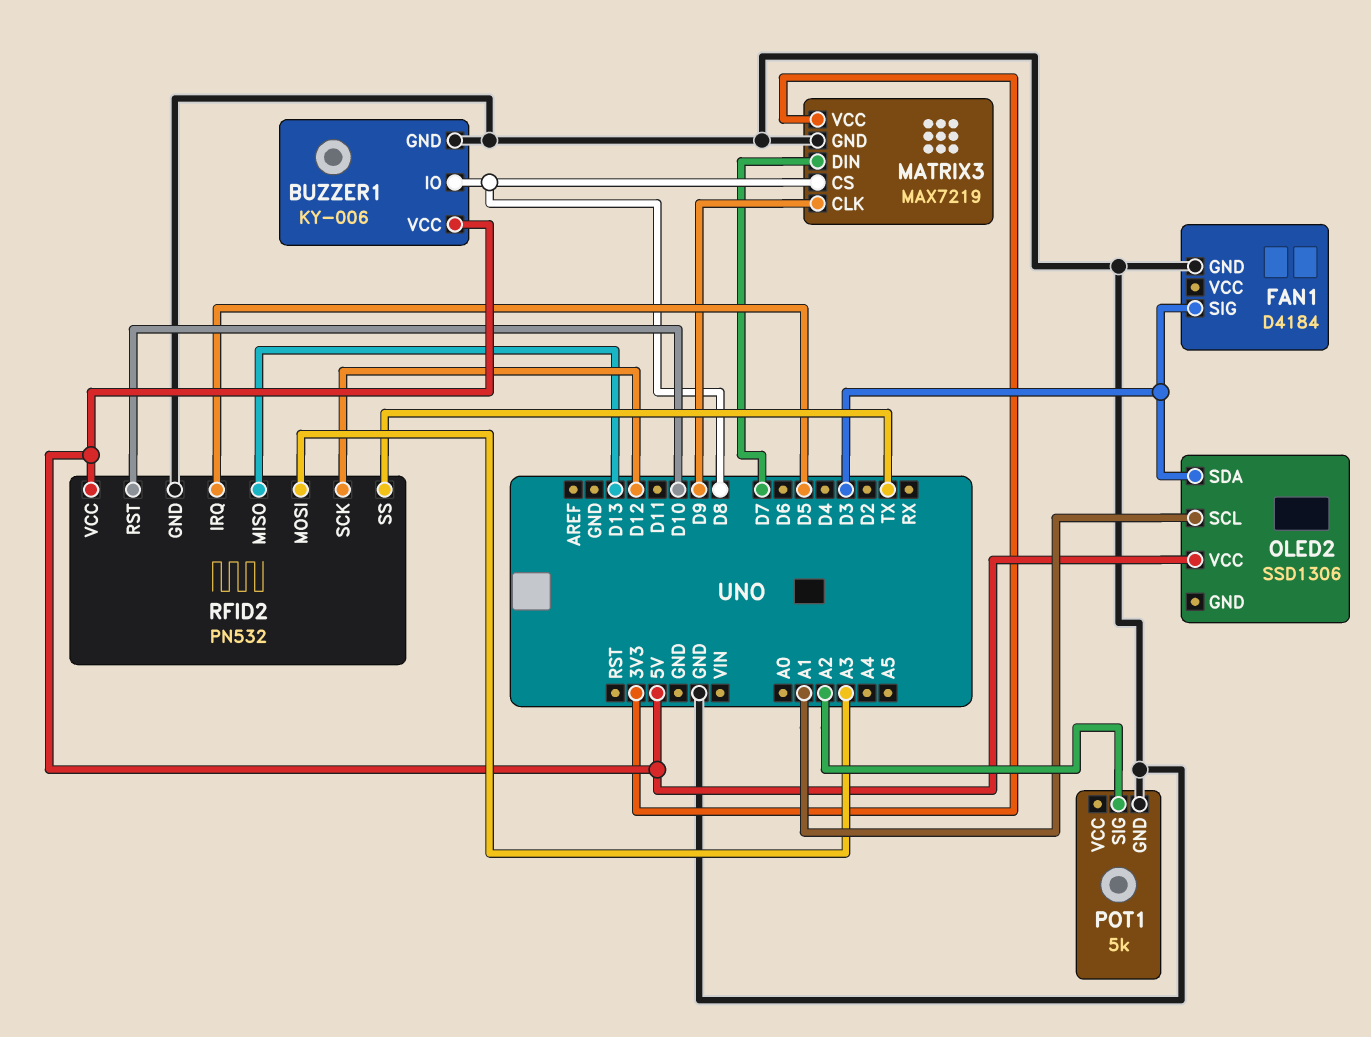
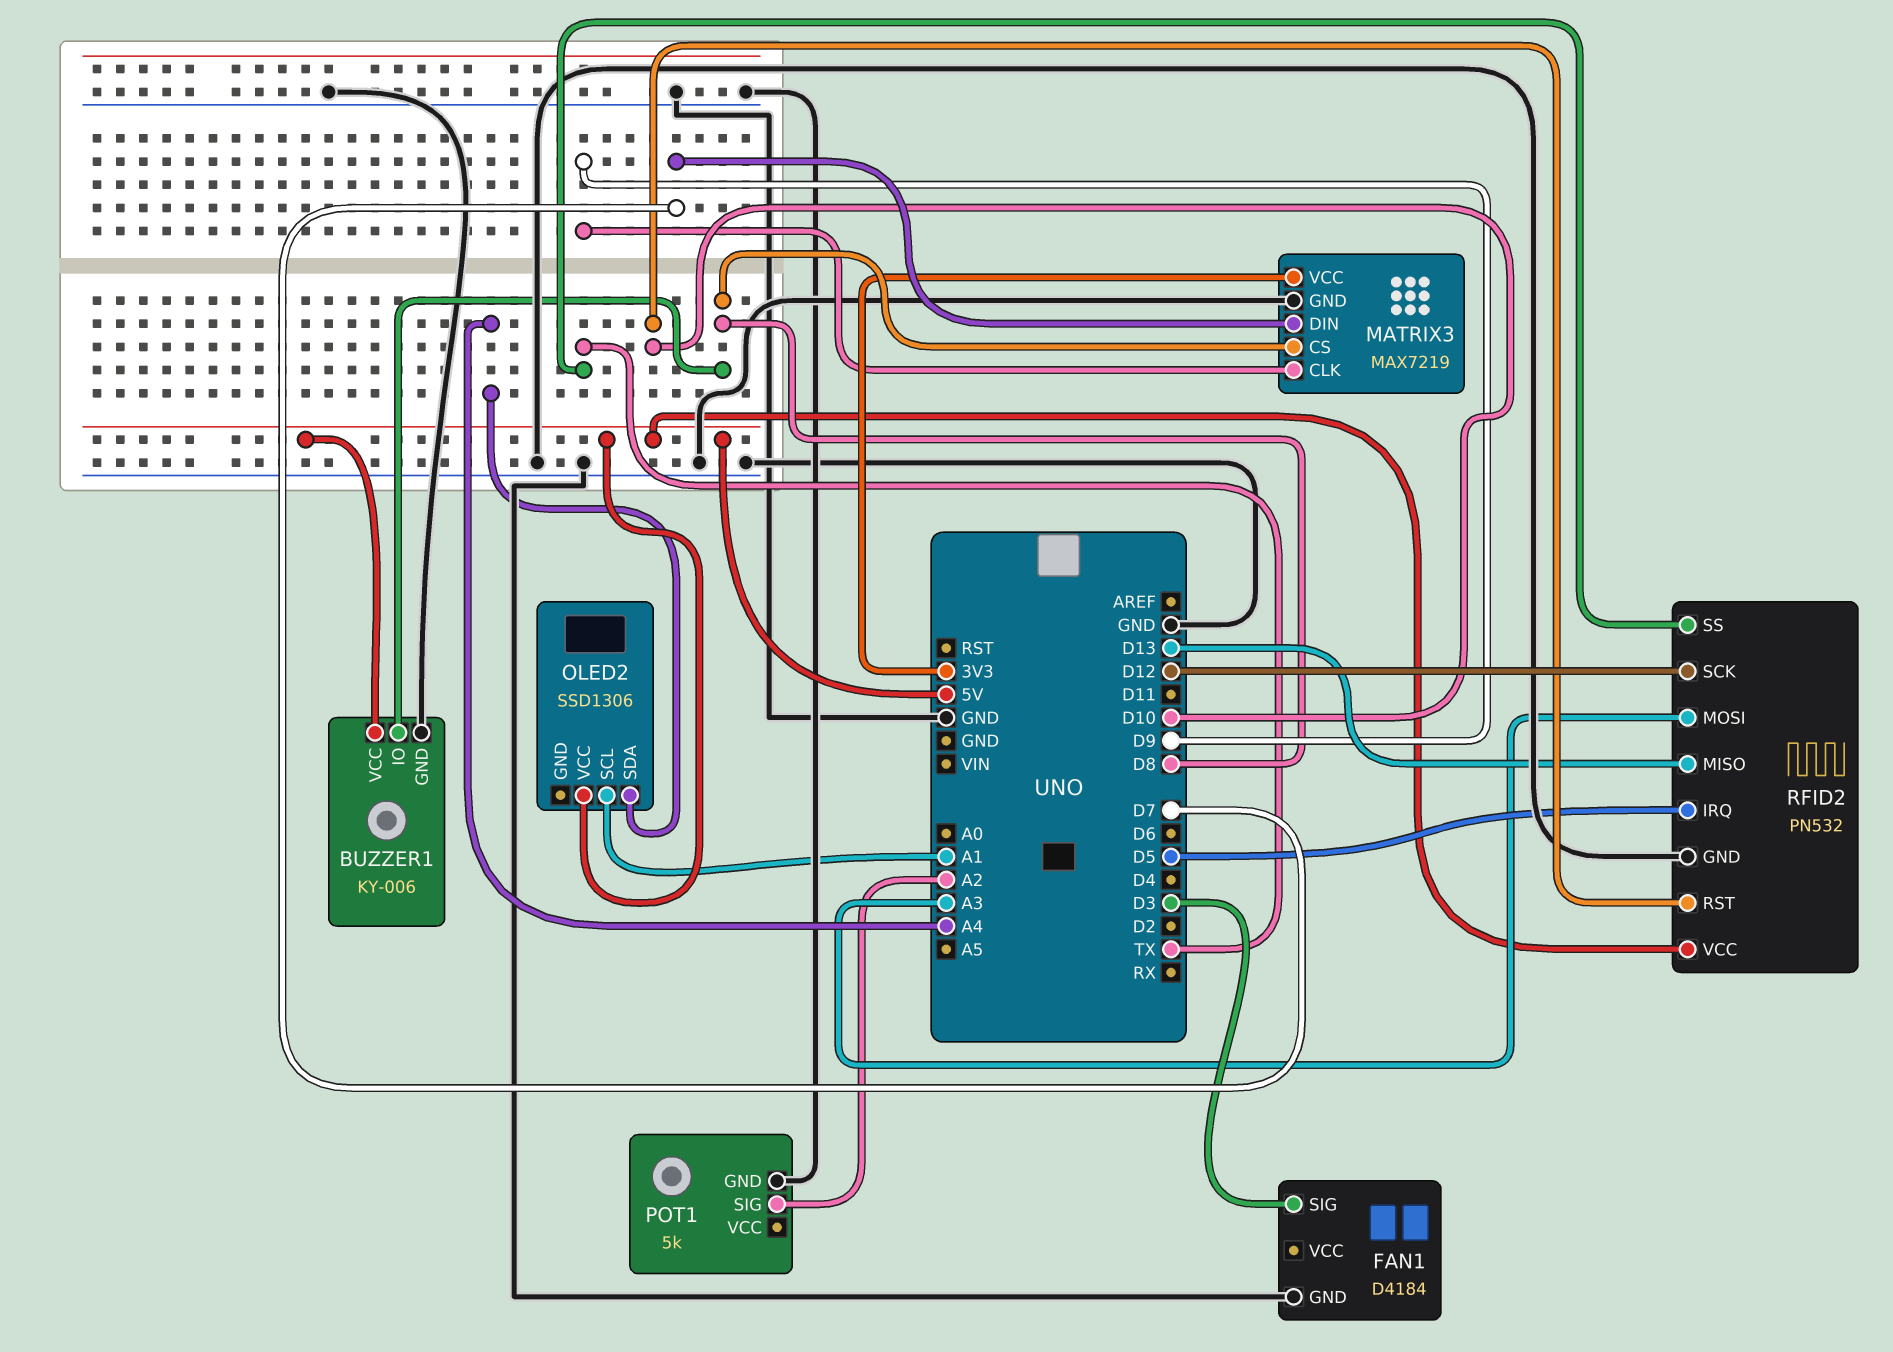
OLED2 pin SDA: D3 -> A4

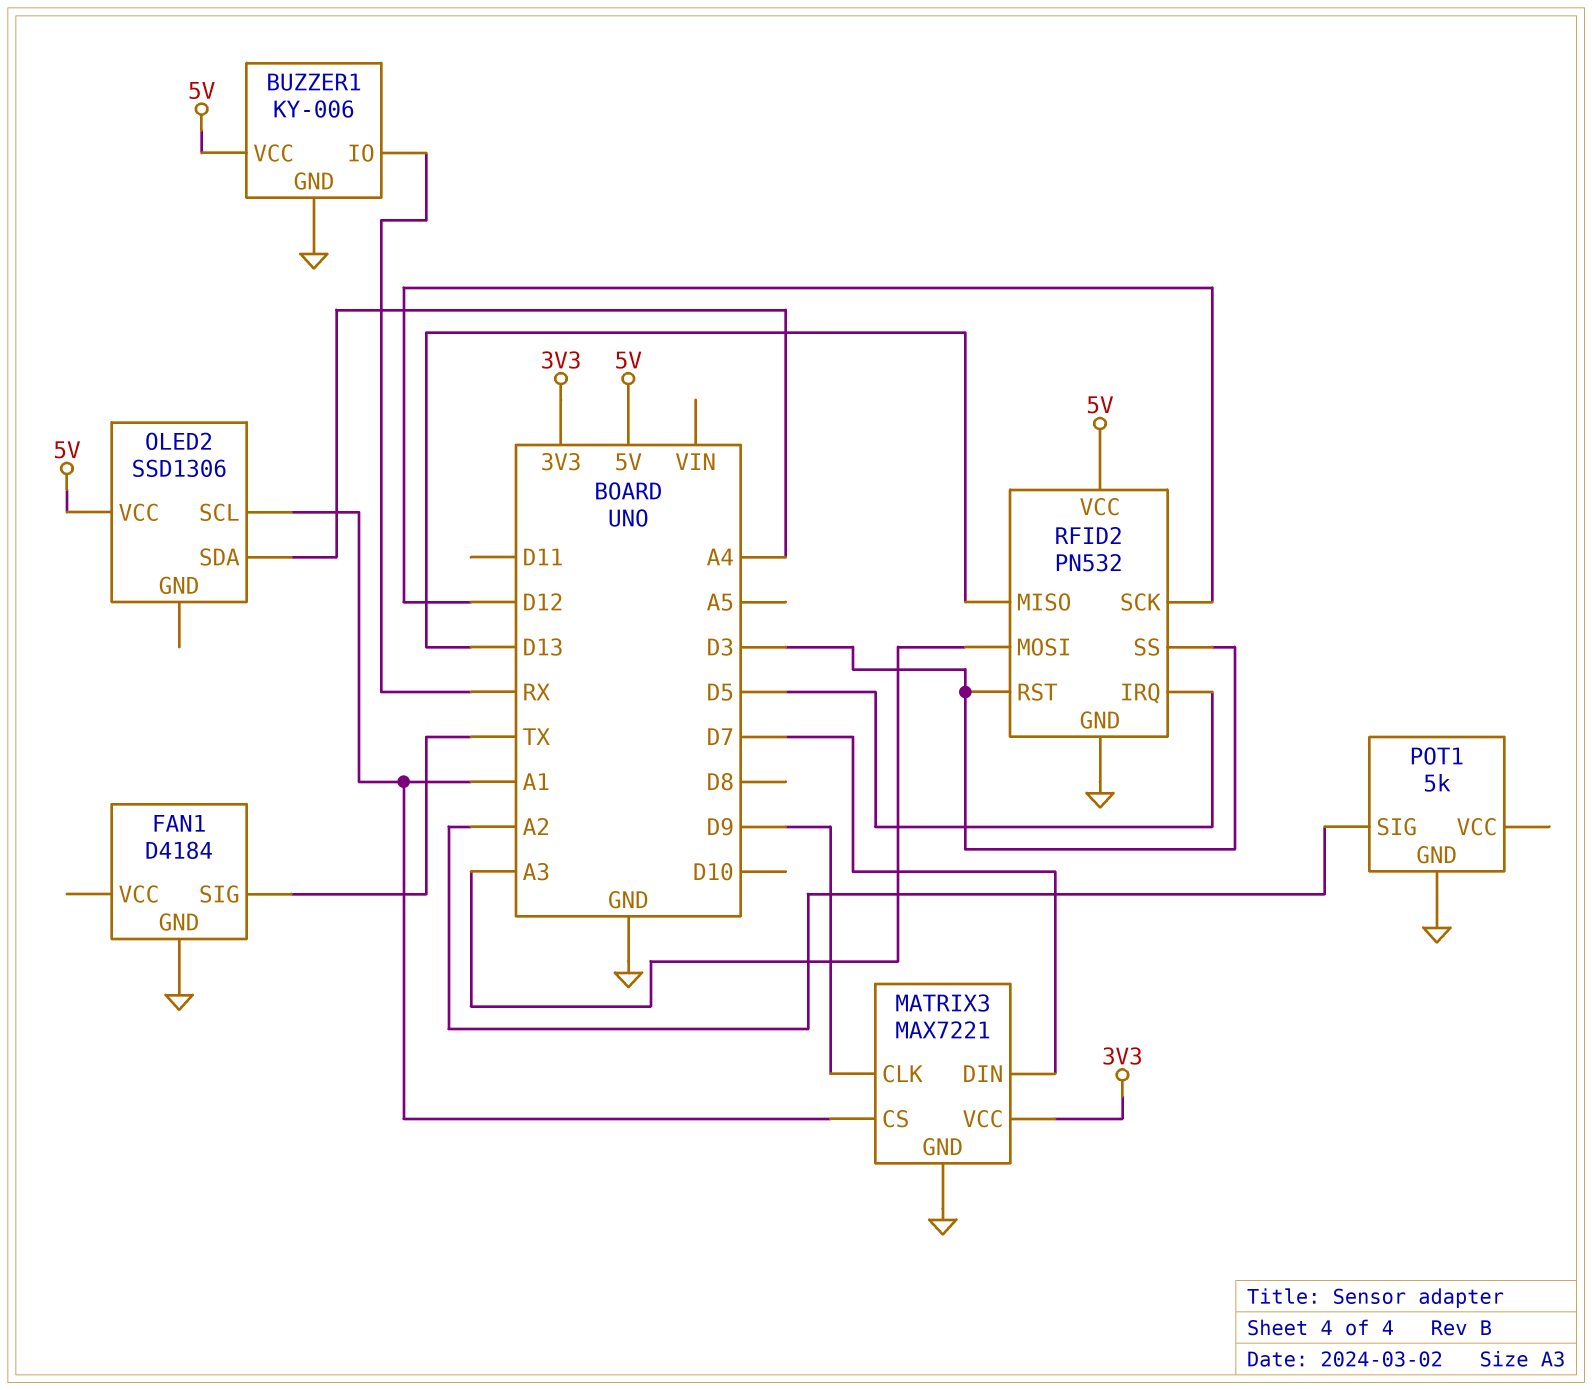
BUZZER1 pin IO: D8 -> RX
FAN1 pin SIG: D3 -> TX
MATRIX3: MAX7219 -> MAX7221
MATRIX3 pin CS: D8 -> A1
RFID2 pin RST: D10 -> D3
RFID2 pin SS: TX -> D3

